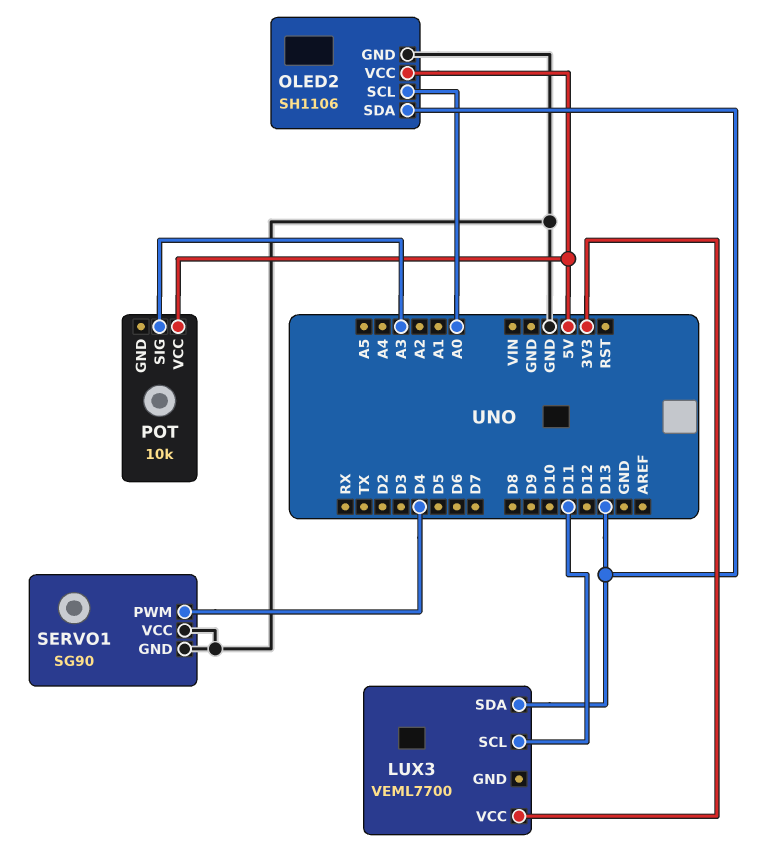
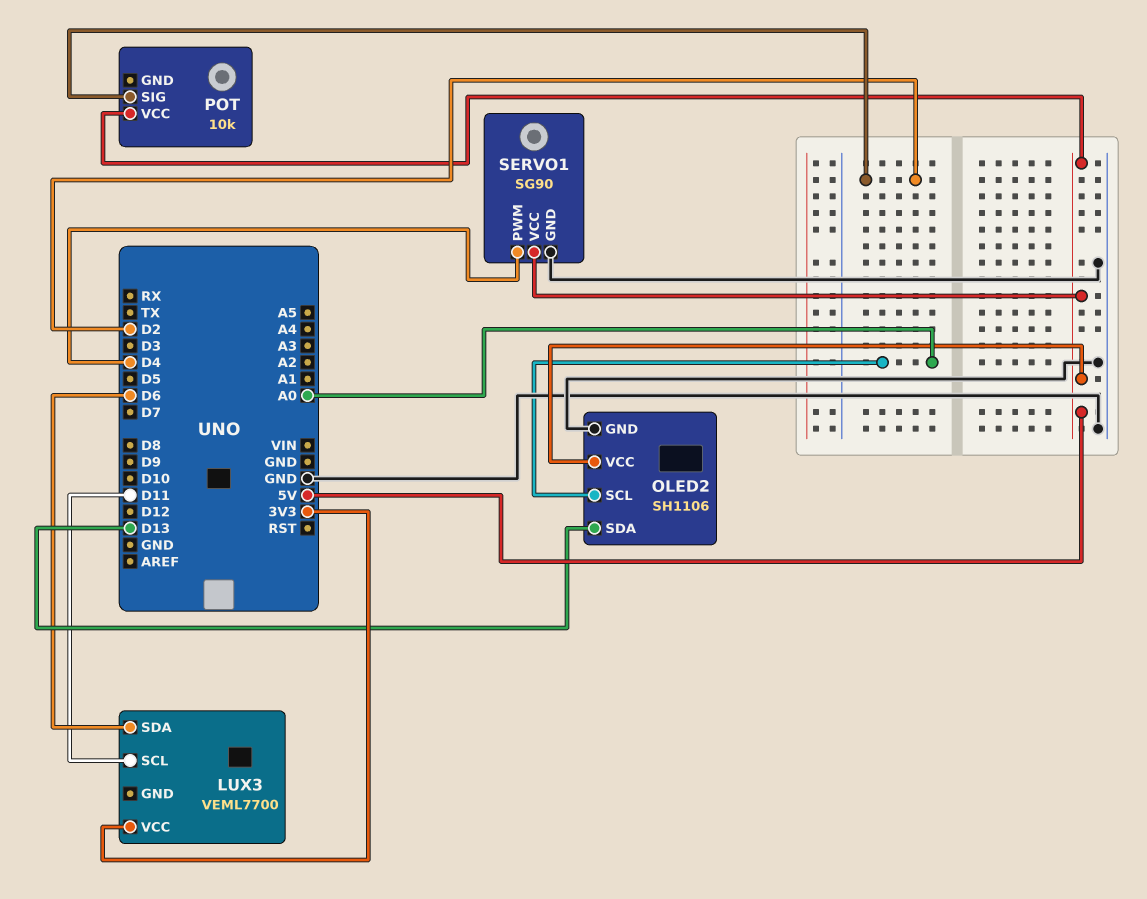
LUX3 pin SDA: D13 -> D6
POT pin SIG: A3 -> D2
SERVO1 pin VCC: GND -> 5V

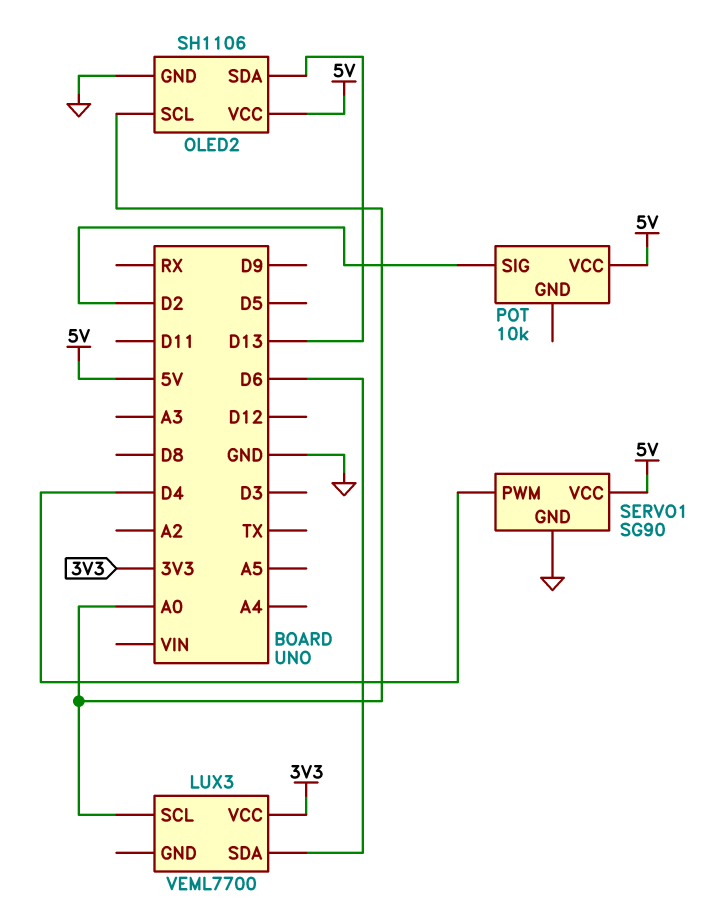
LUX3 pin SCL: D11 -> A0

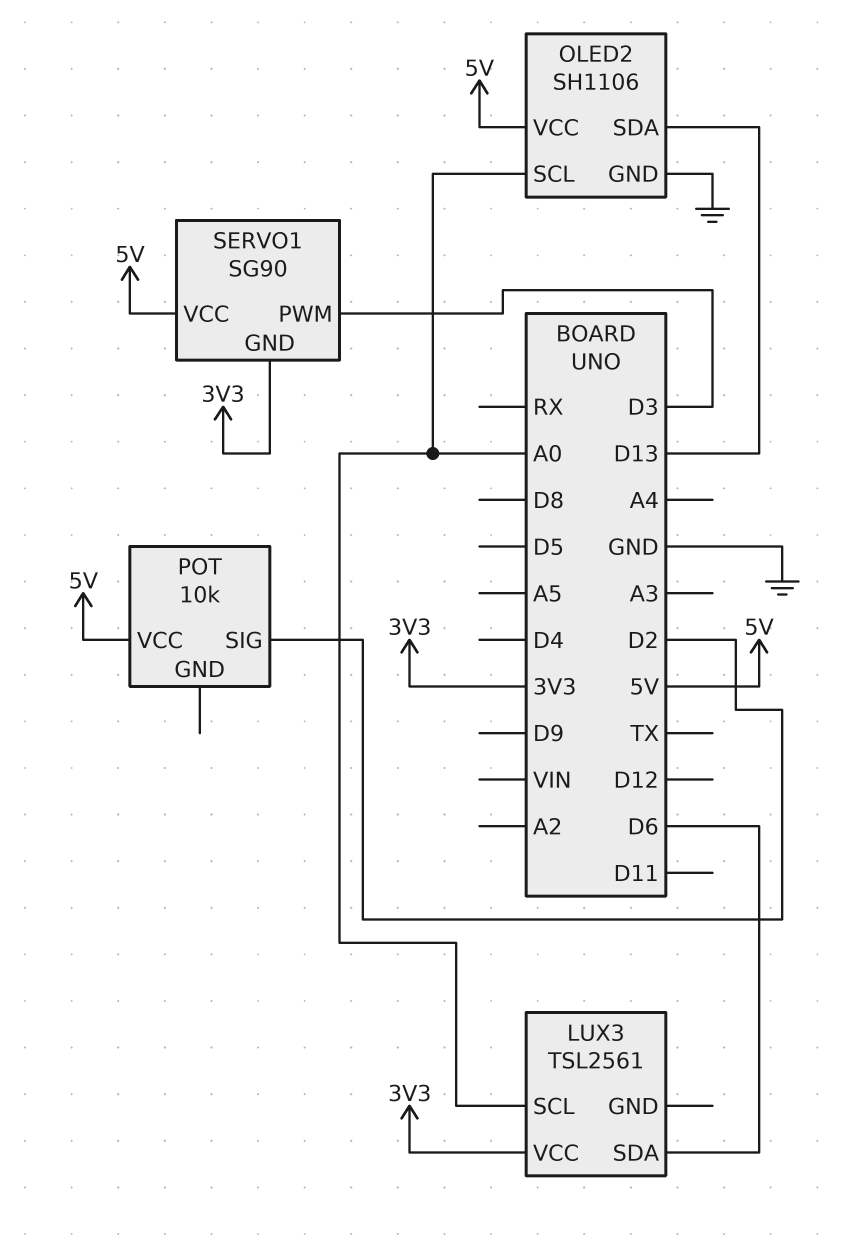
LUX3: VEML7700 -> TSL2561
SERVO1 pin GND: GND -> 3V3
SERVO1 pin PWM: D4 -> D3

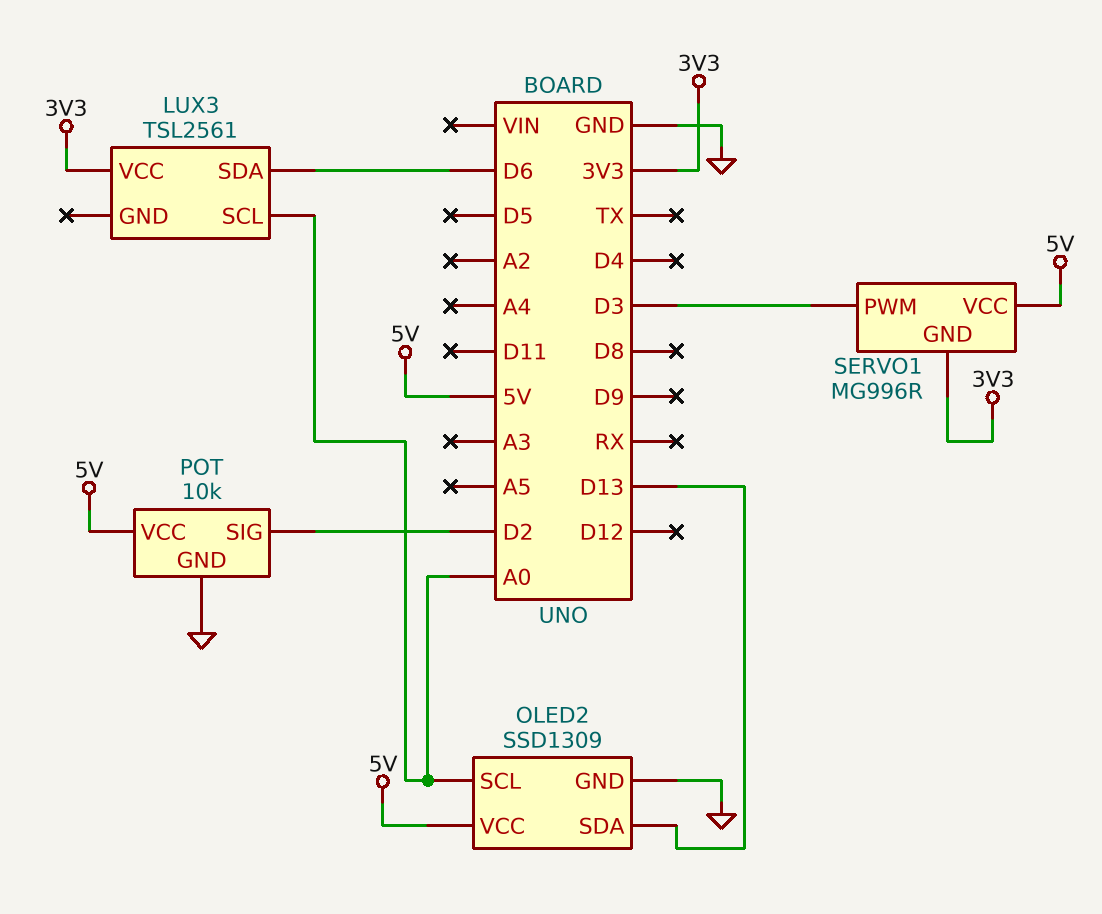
OLED2: SH1106 -> SSD1309
POT pin GND: none -> GND
SERVO1: SG90 -> MG996R

